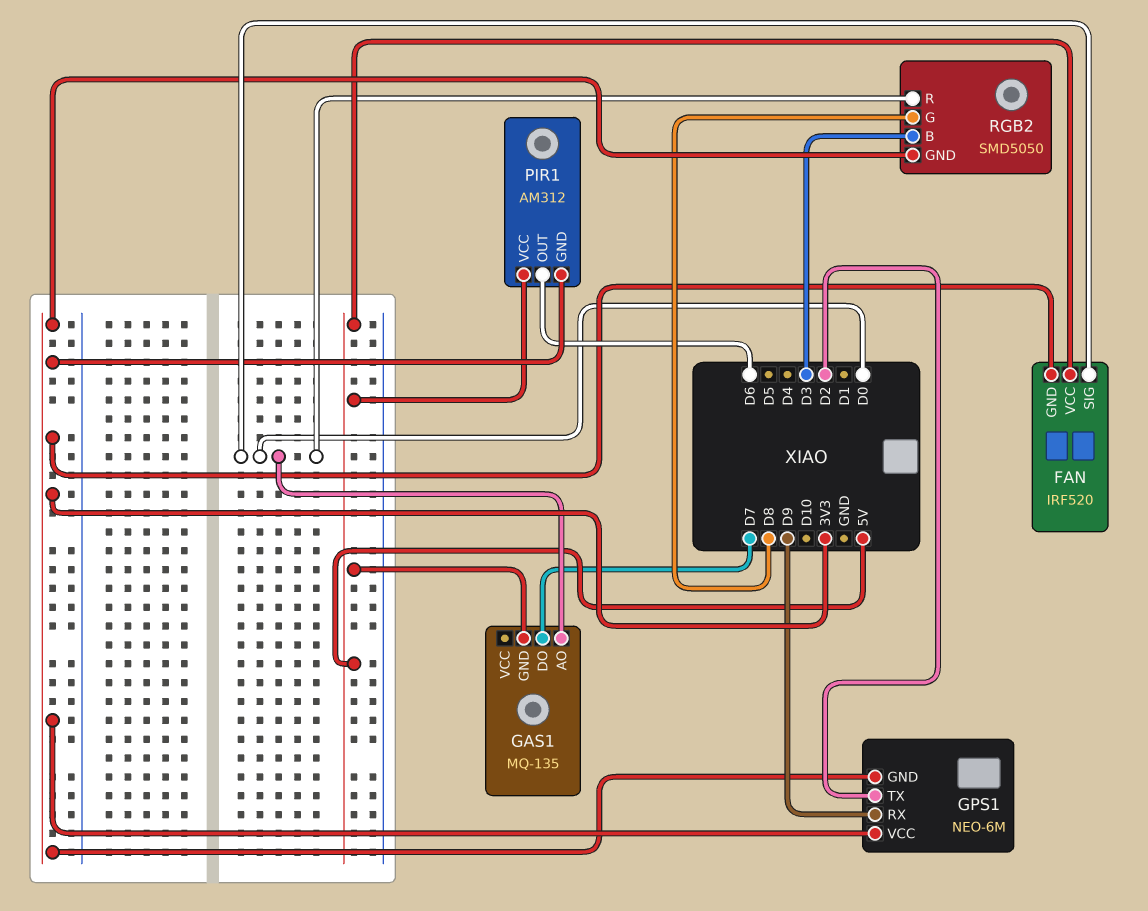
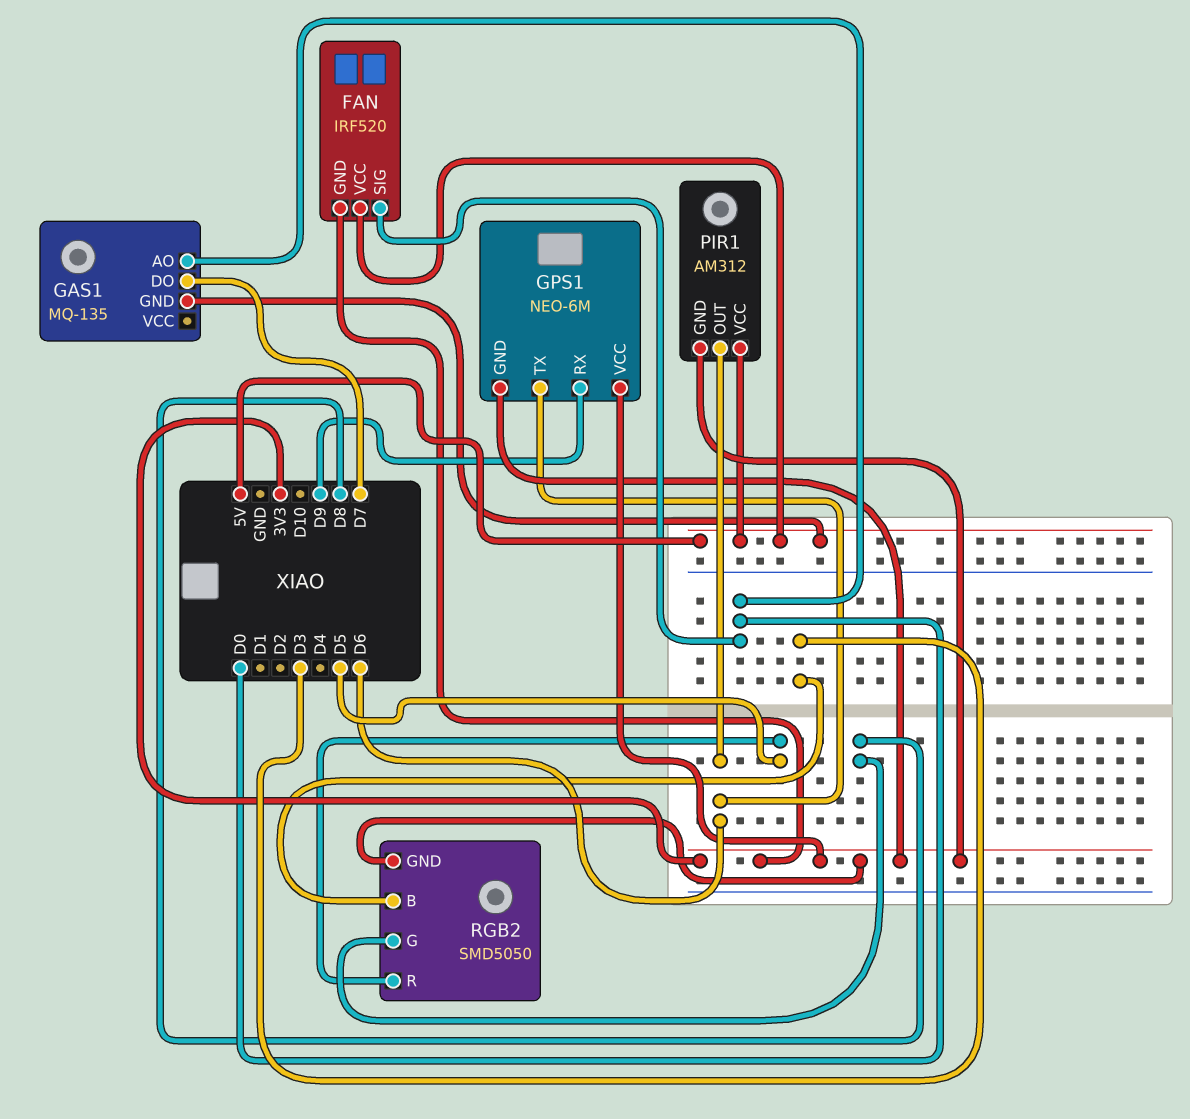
GPS1 pin TX: D2 -> D6
RGB2 pin R: D0 -> D5

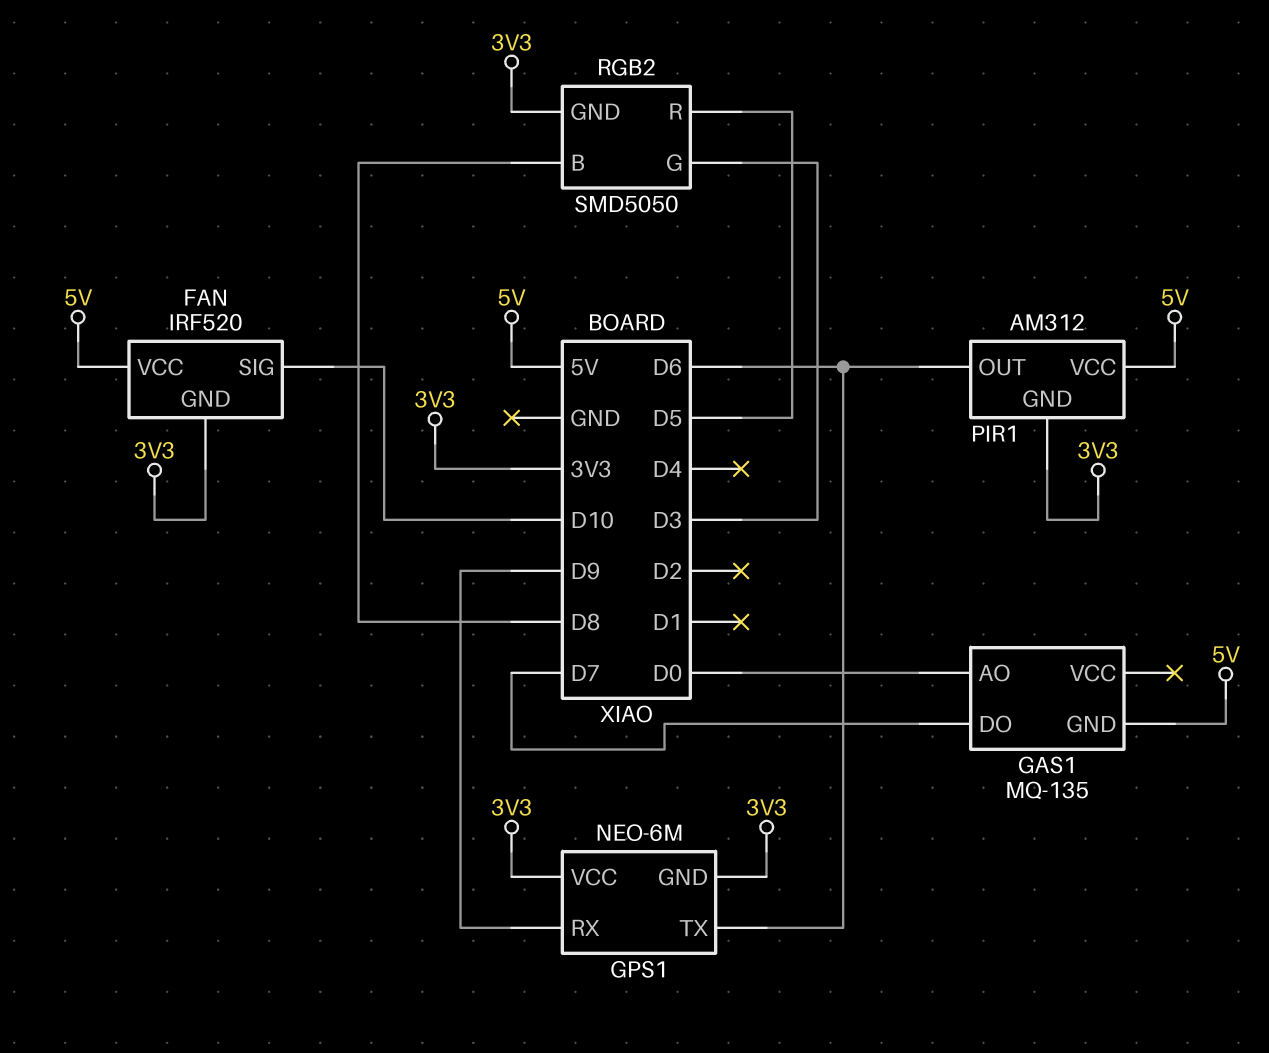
FAN pin SIG: D0 -> D10
RGB2 pin B: D3 -> D8
RGB2 pin G: D8 -> D3

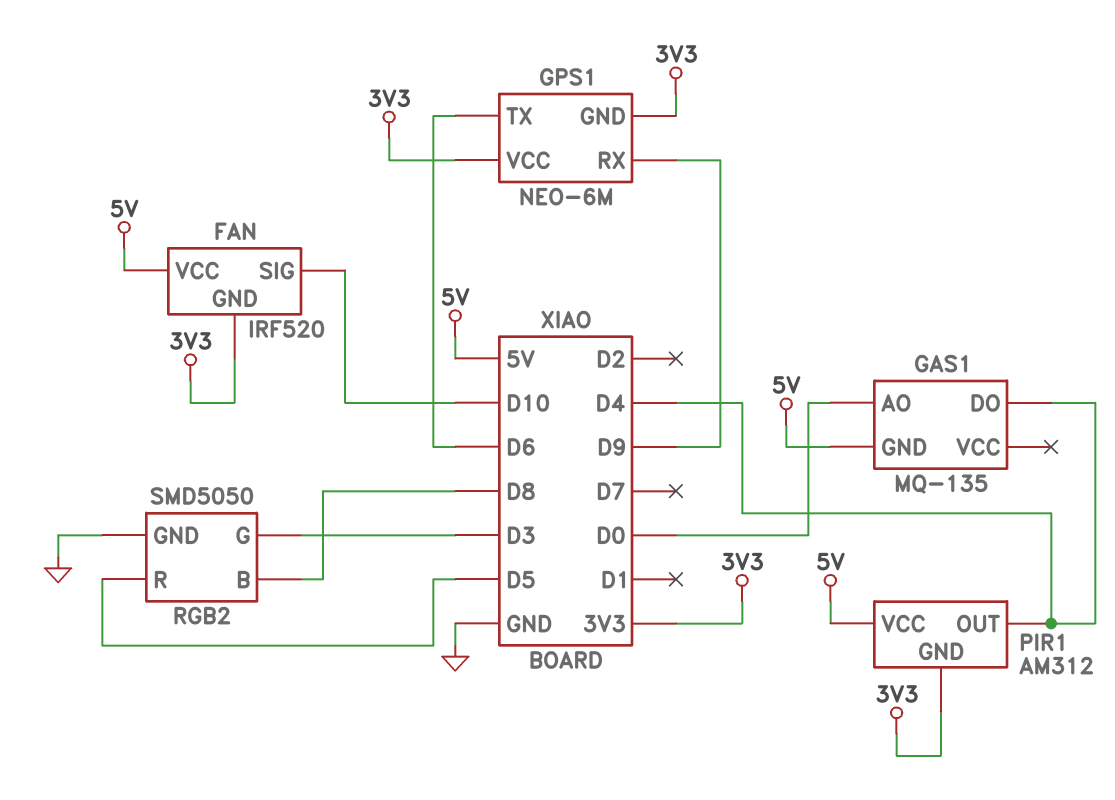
GAS1 pin DO: D7 -> D4
PIR1 pin OUT: D6 -> D4
RGB2 pin GND: 3V3 -> GND

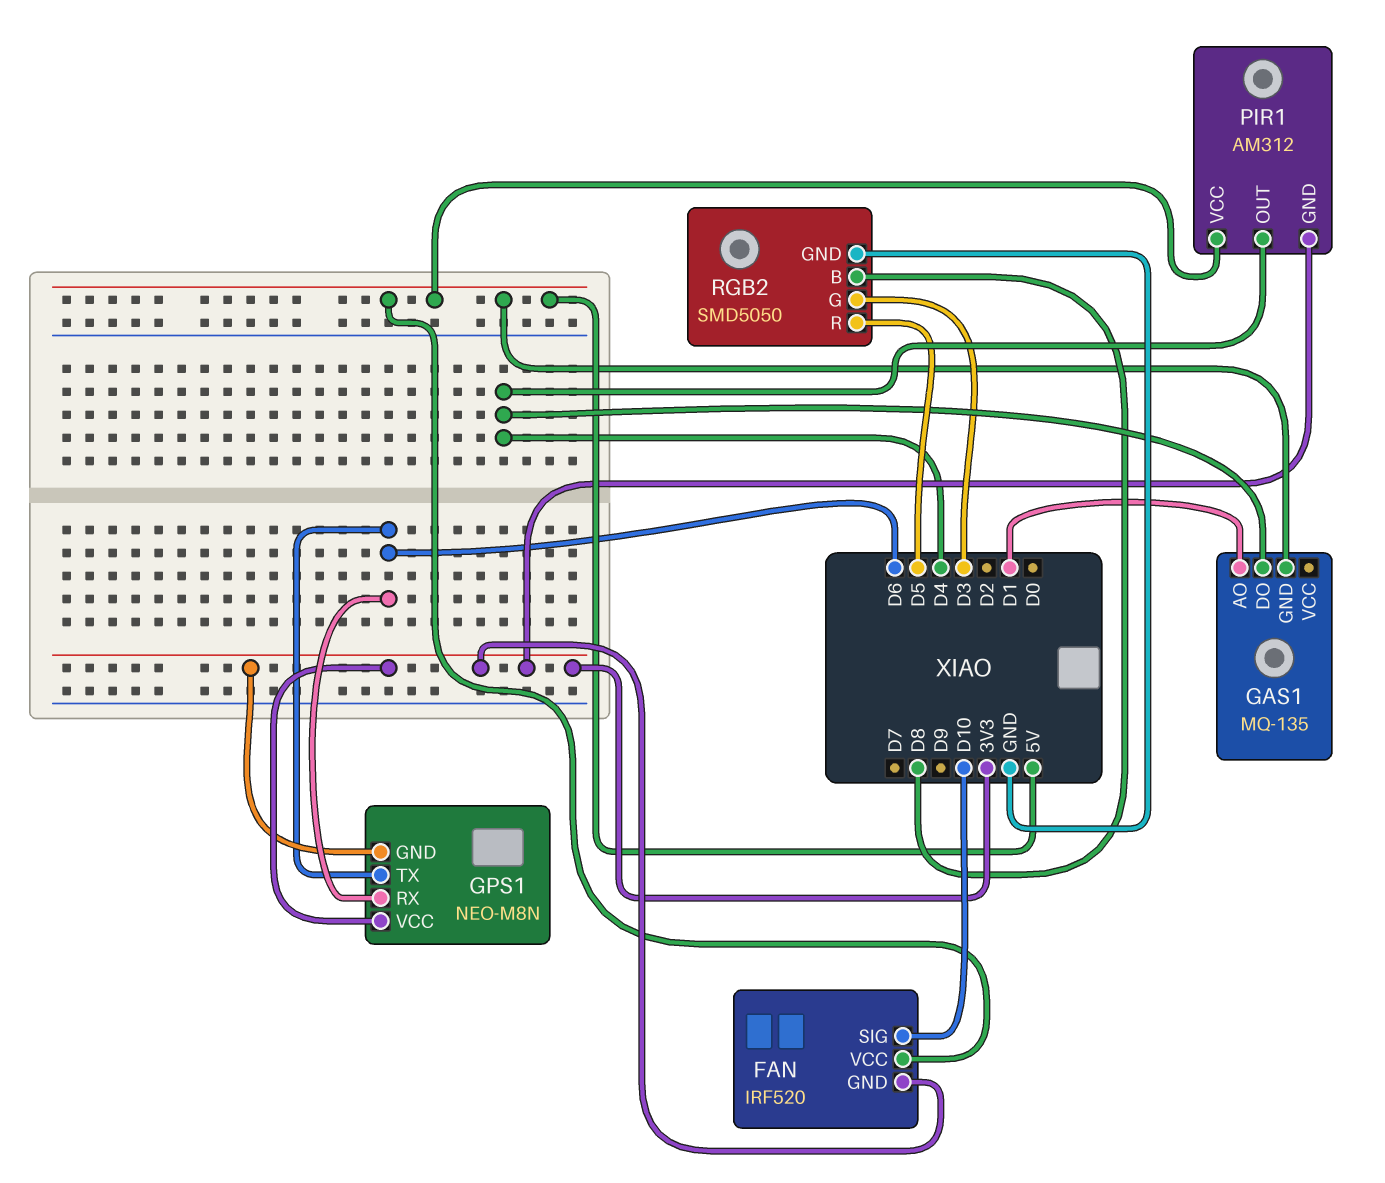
GAS1 pin AO: D0 -> D1
GPS1: NEO-6M -> NEO-M8N
GPS1 pin RX: D9 -> D6

